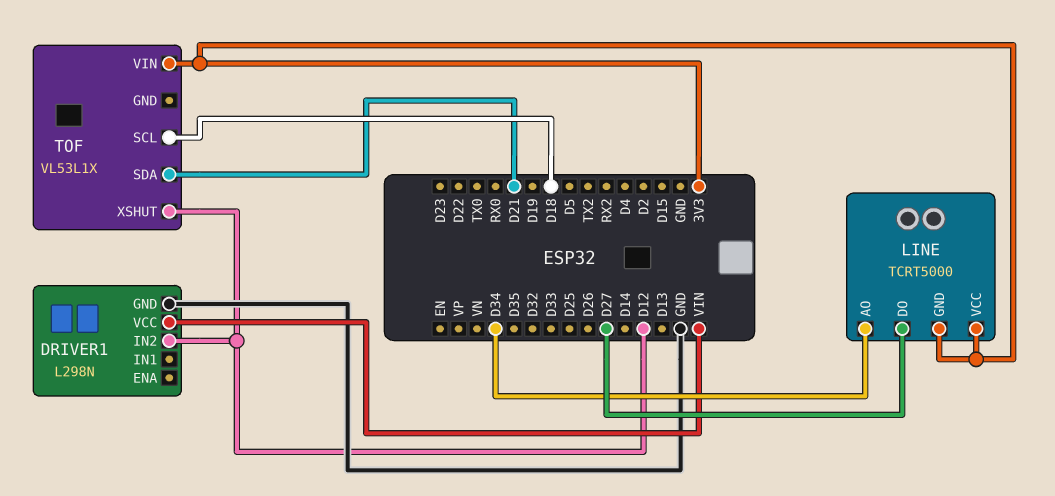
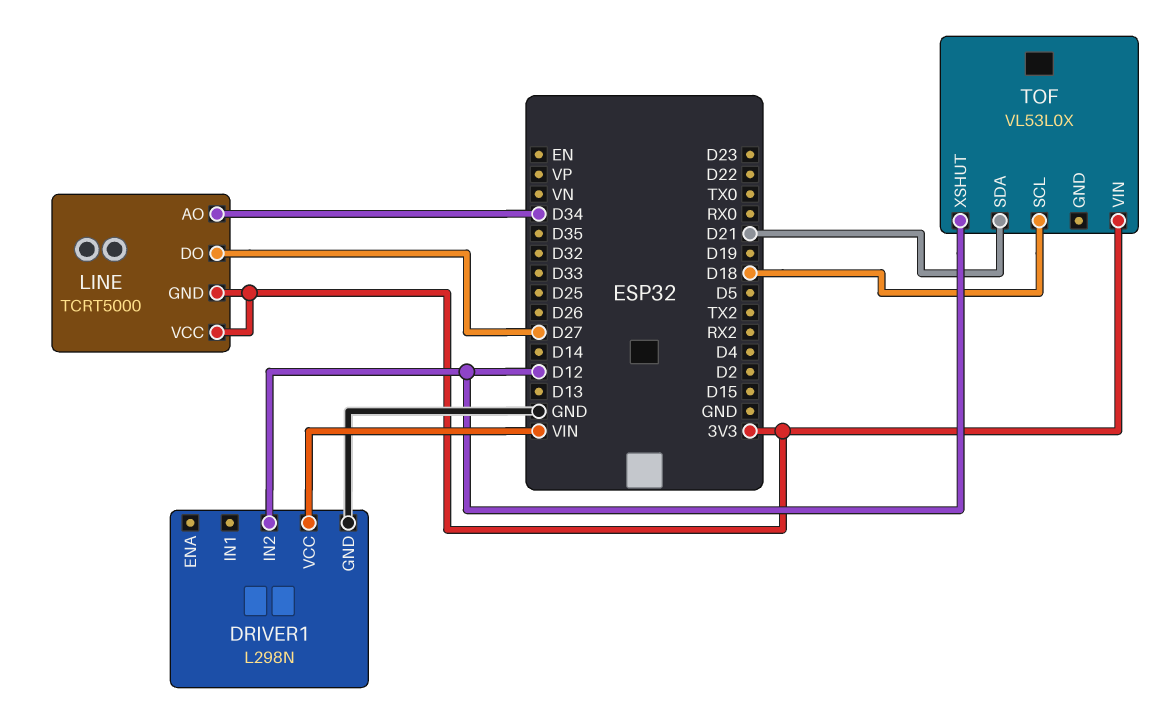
TOF: VL53L1X -> VL53L0X

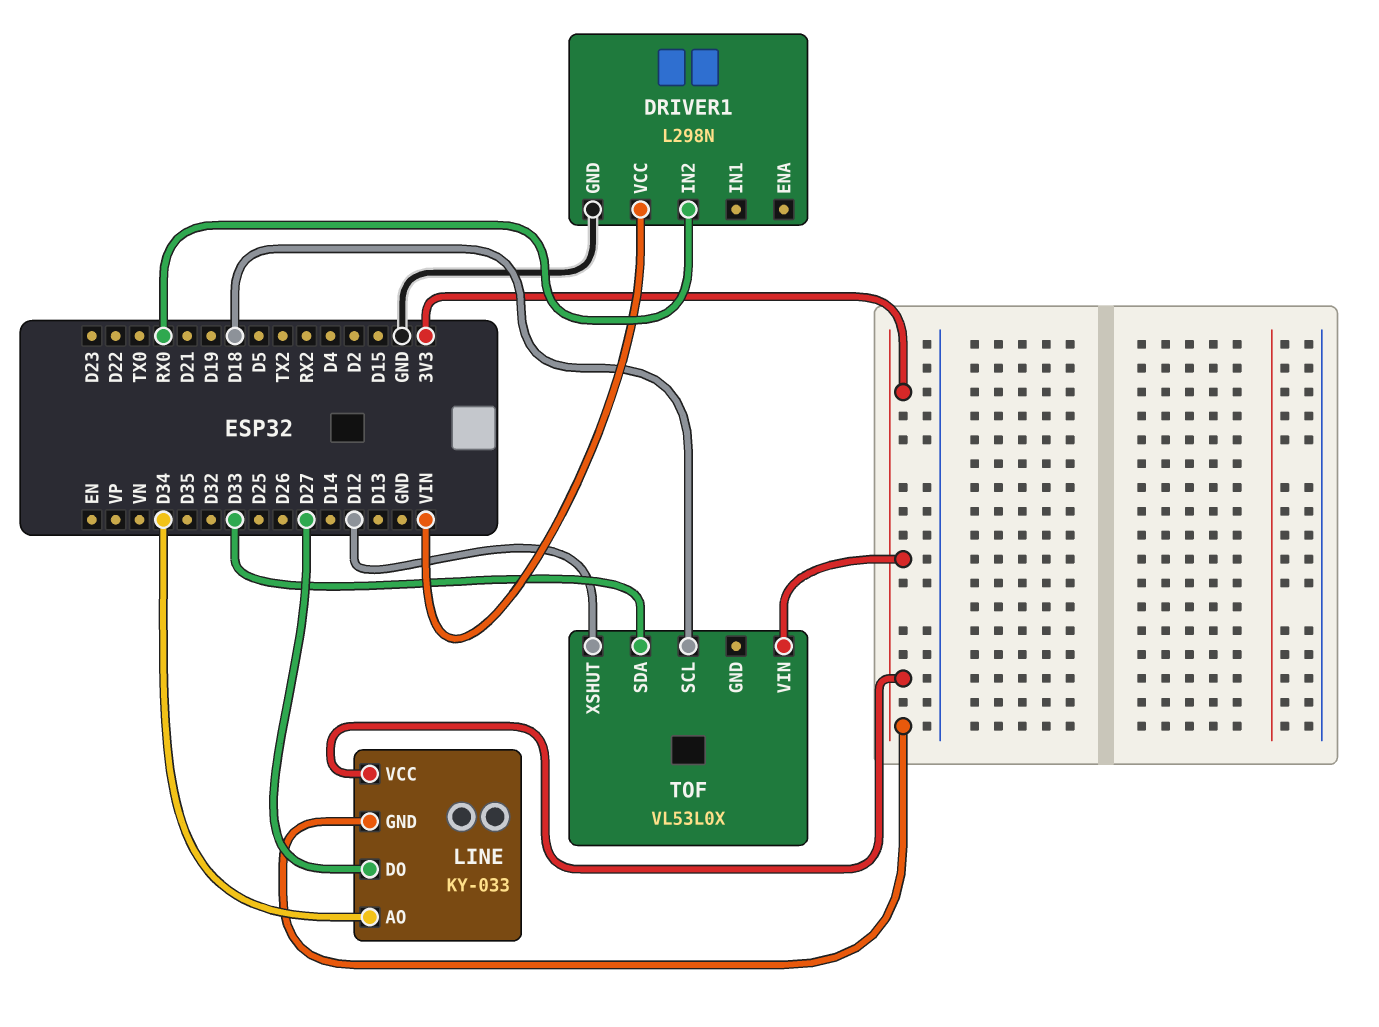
DRIVER1 pin IN2: D12 -> RX0
LINE: TCRT5000 -> KY-033
TOF pin SDA: D21 -> D33

